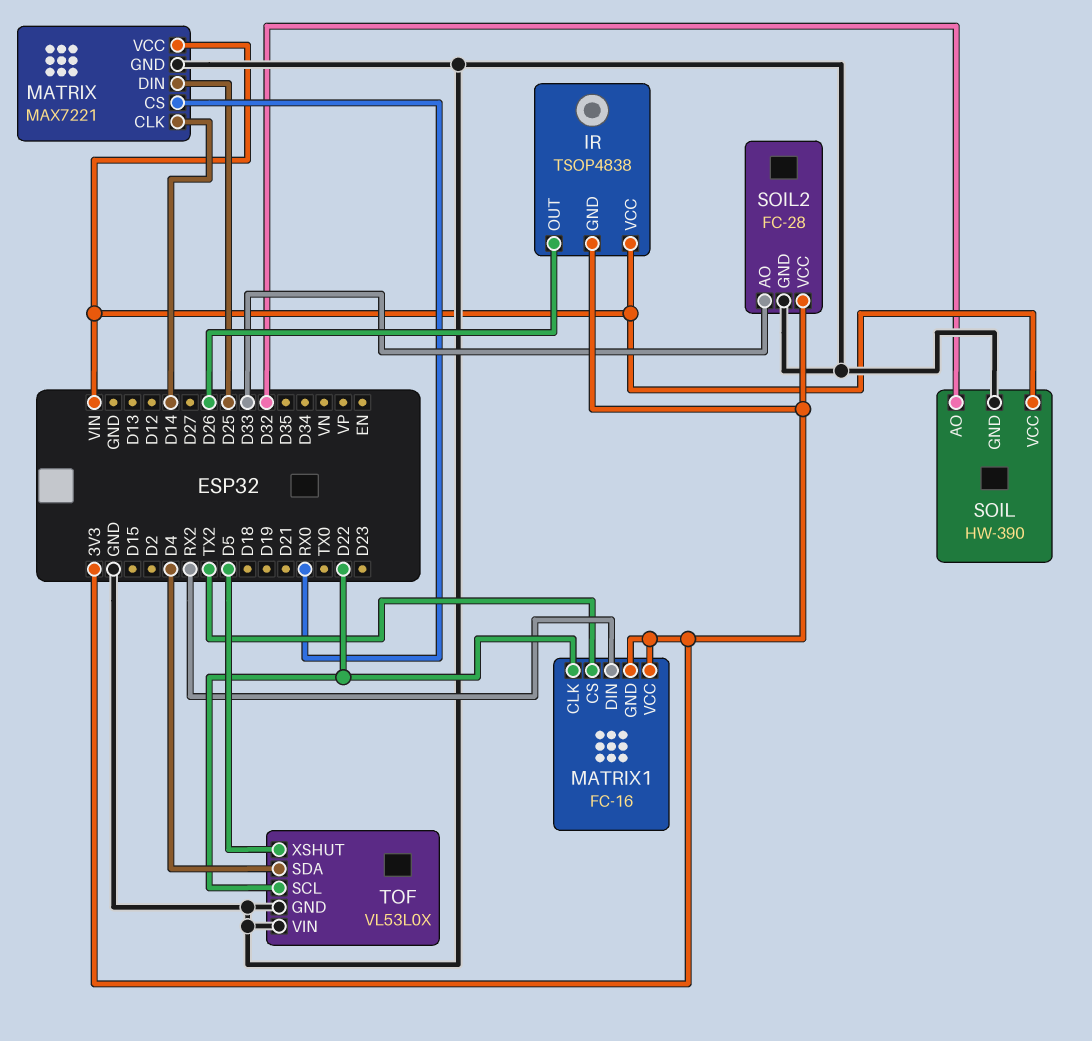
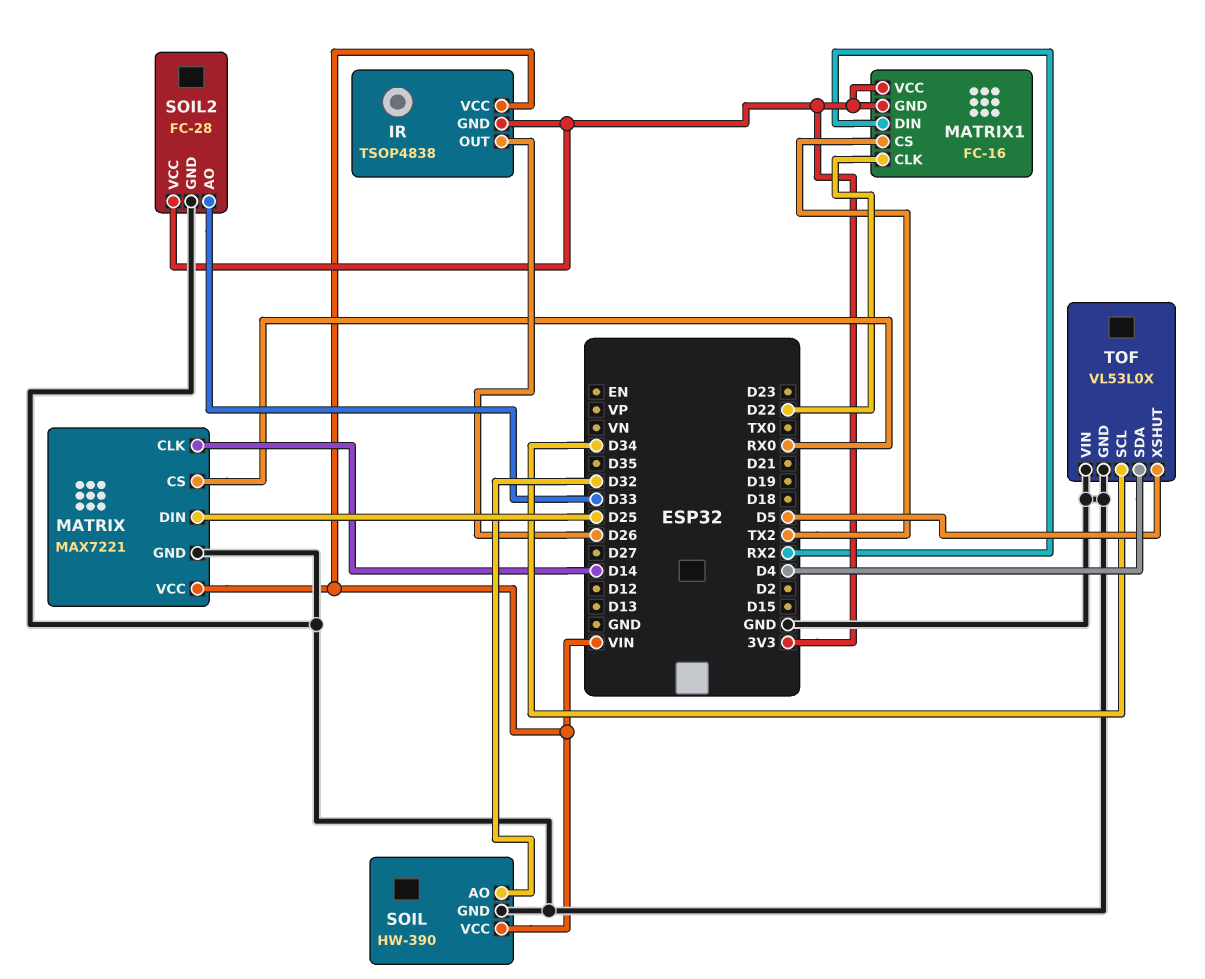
TOF pin SCL: D22 -> D34

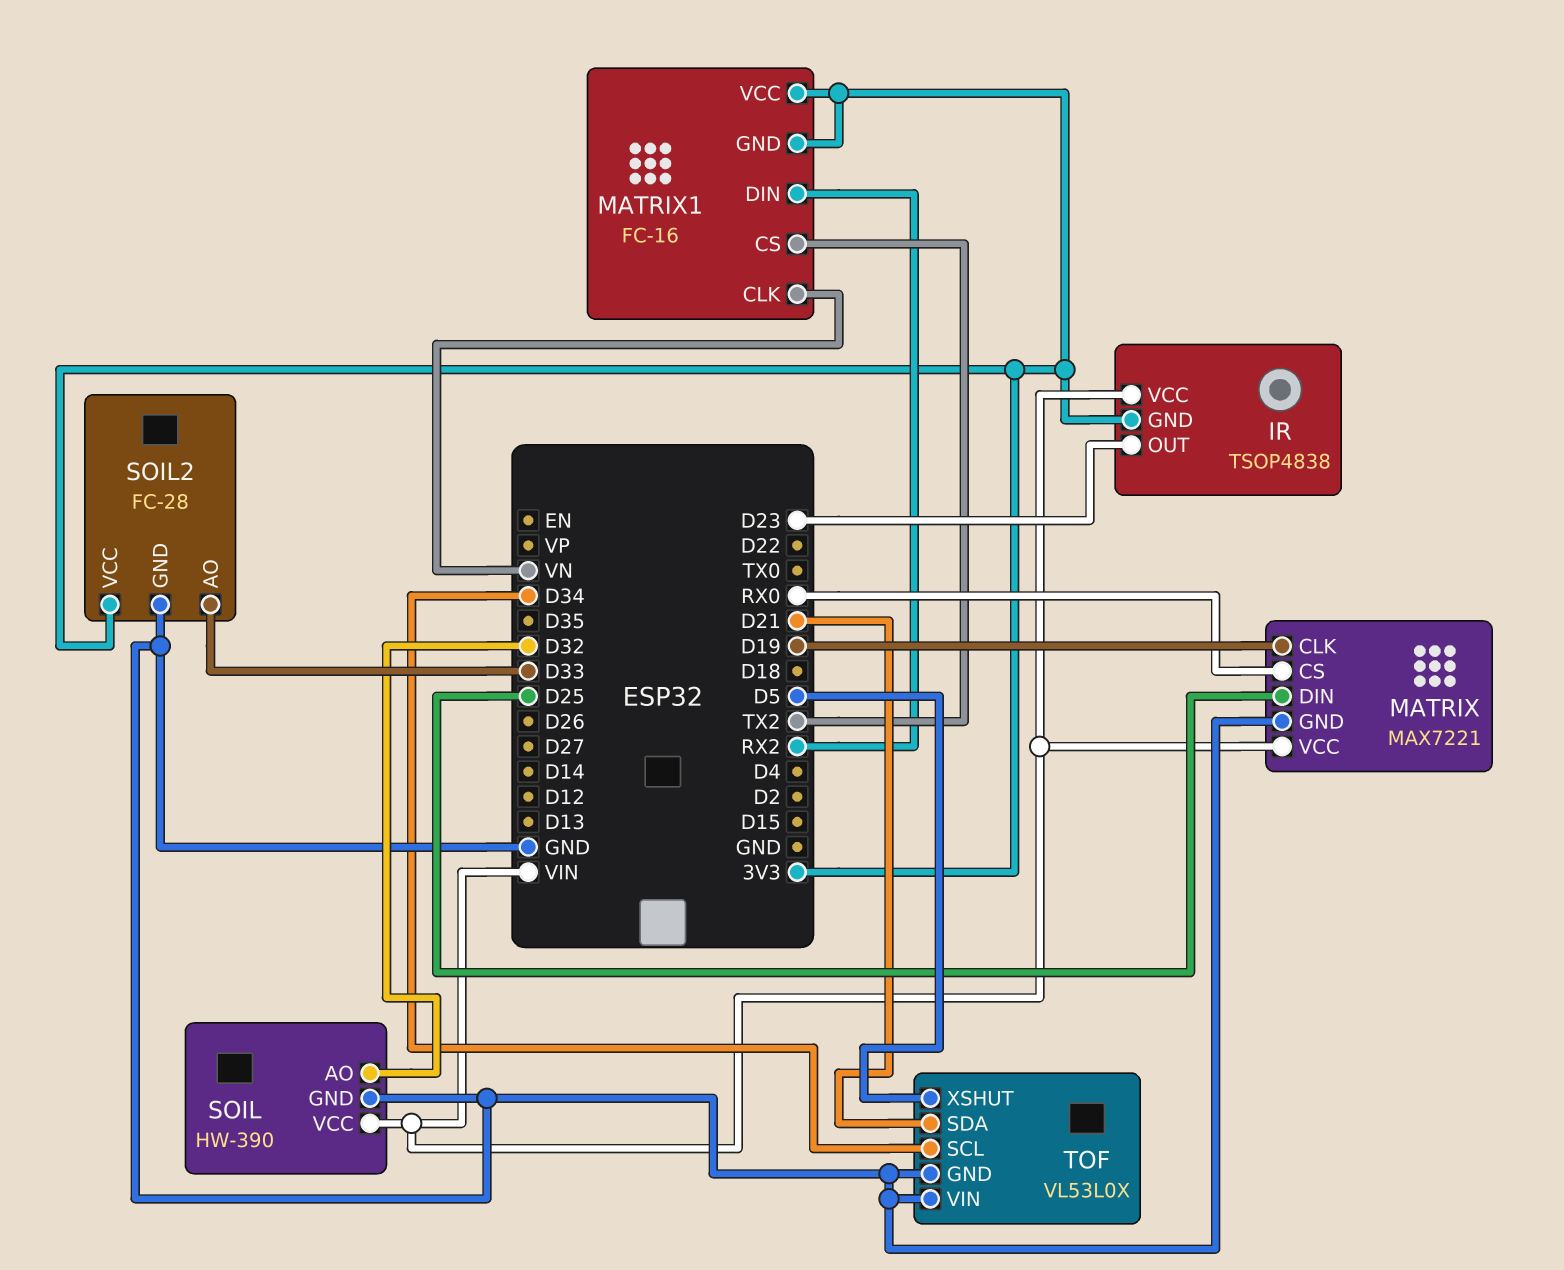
IR pin OUT: D26 -> D23
MATRIX pin CLK: D14 -> D19
MATRIX1 pin CLK: D22 -> VN
TOF pin SDA: D4 -> D21

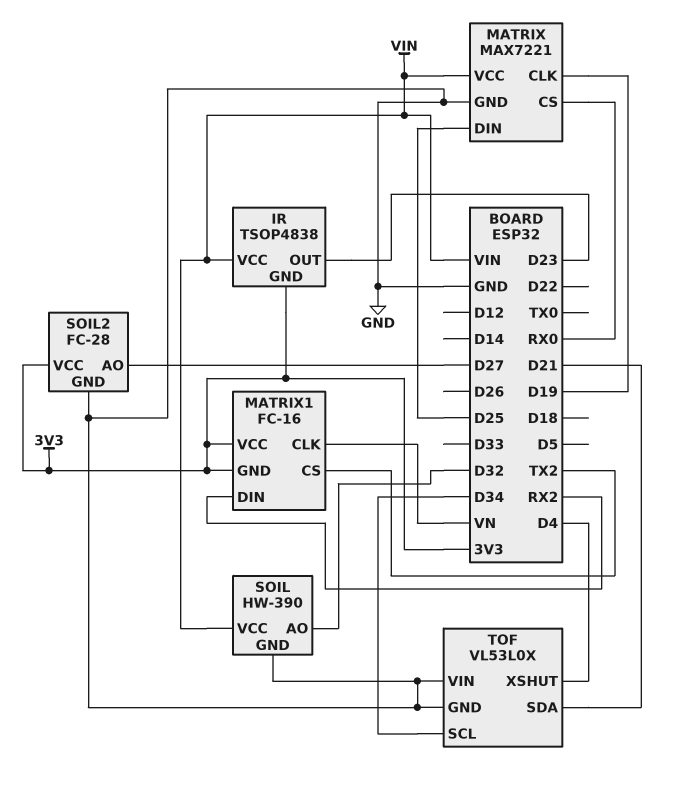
SOIL2 pin AO: D33 -> D27
TOF pin XSHUT: D5 -> D4

